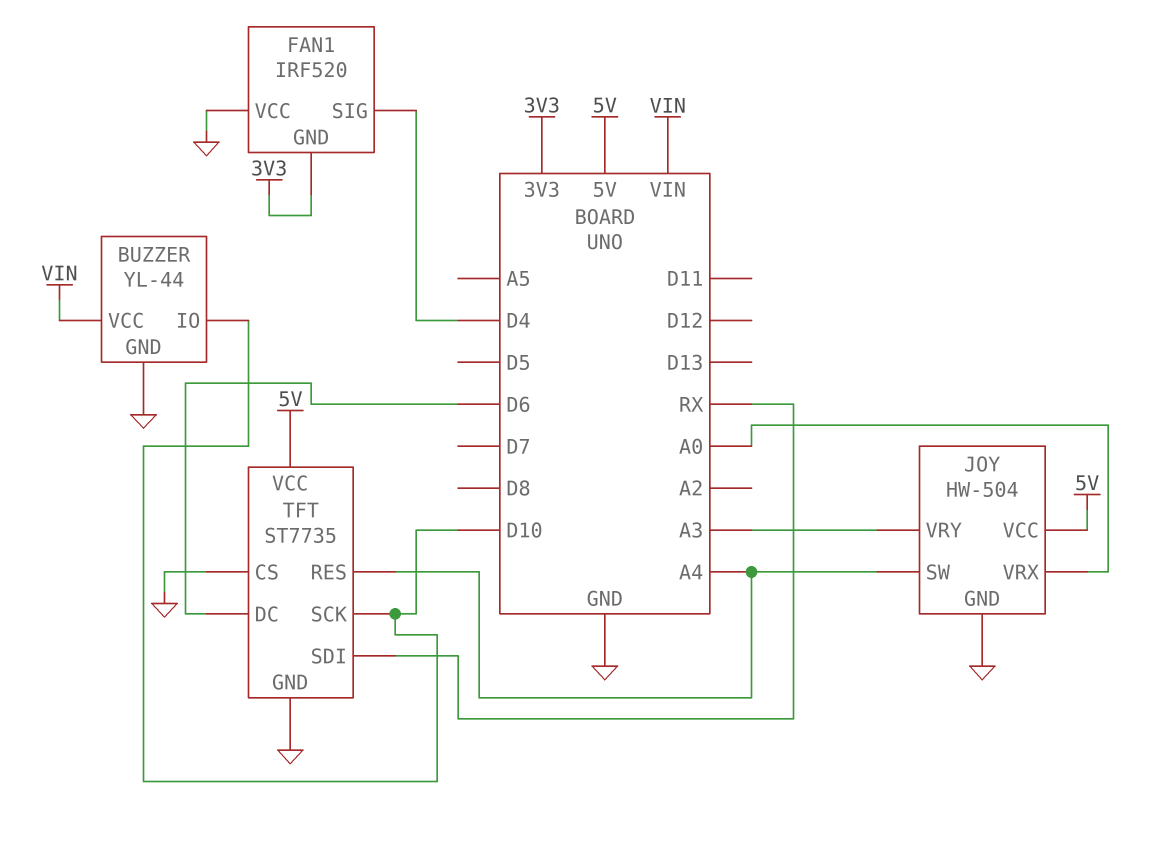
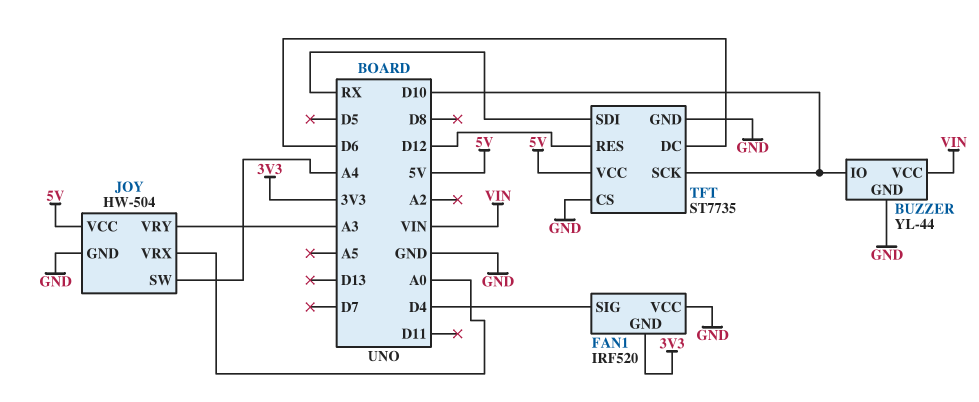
TFT pin RES: A4 -> D12

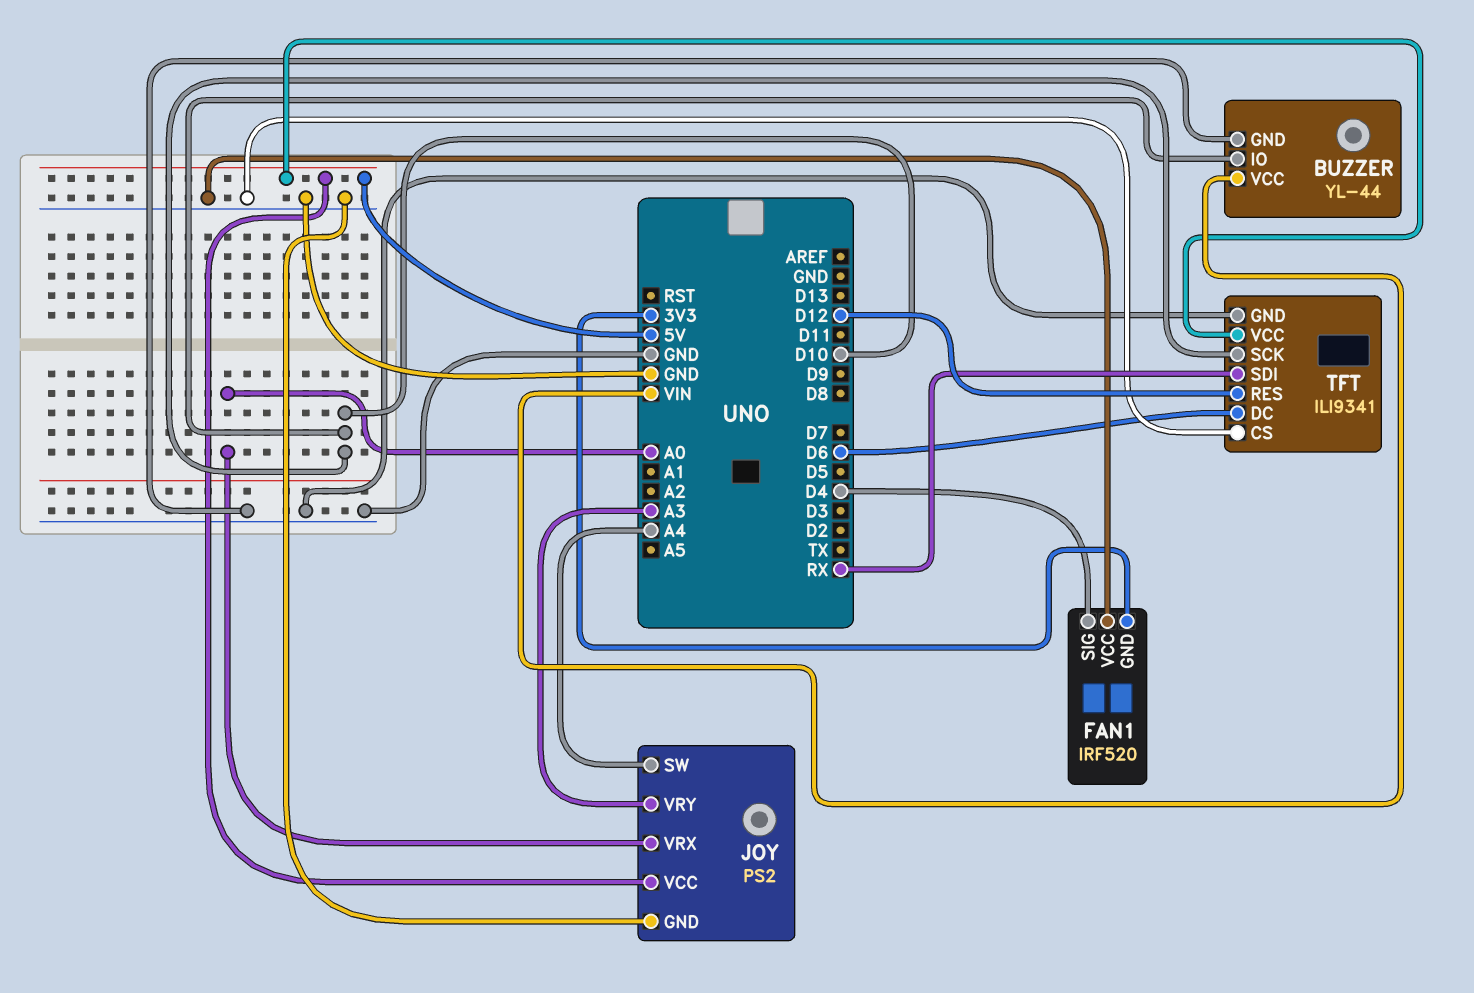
JOY: HW-504 -> PS2
TFT: ST7735 -> ILI9341

